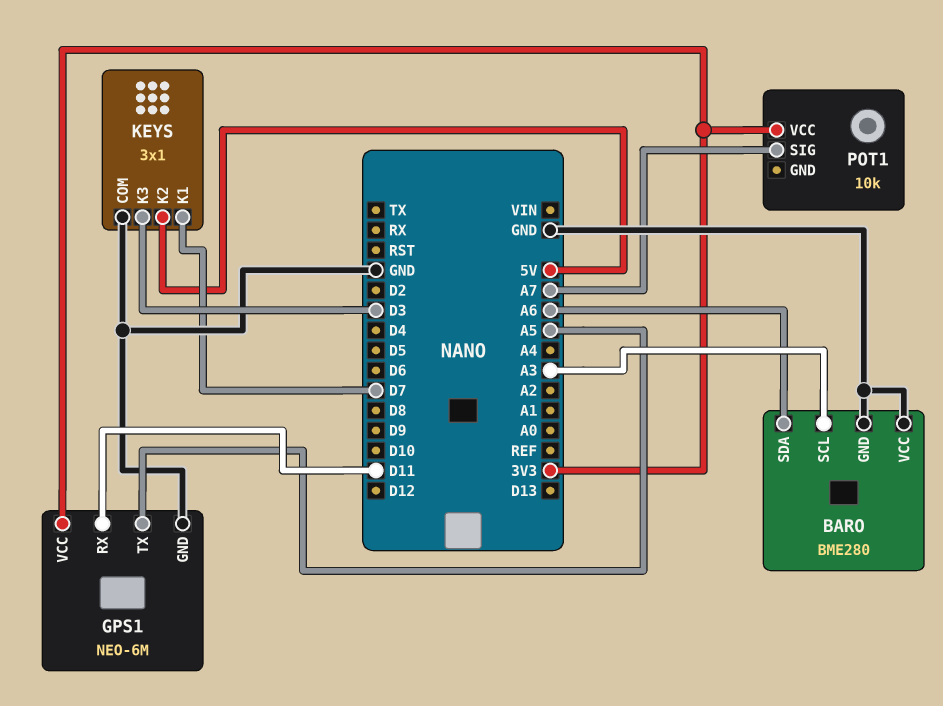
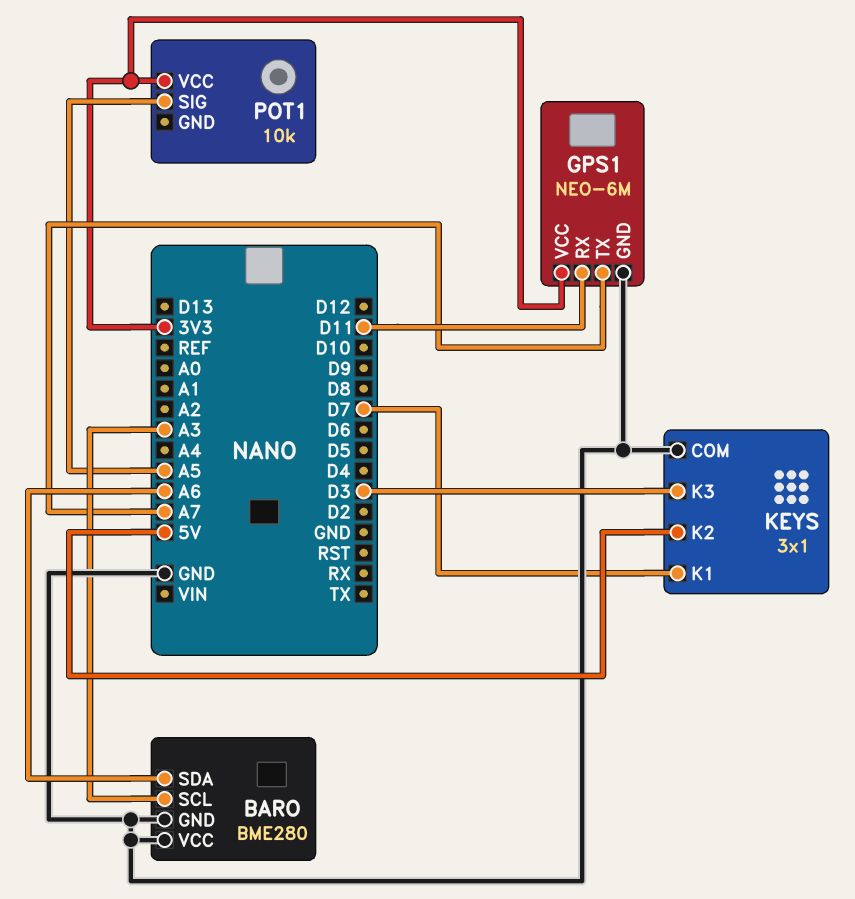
GPS1 pin TX: A5 -> A7
POT1 pin SIG: A7 -> A5

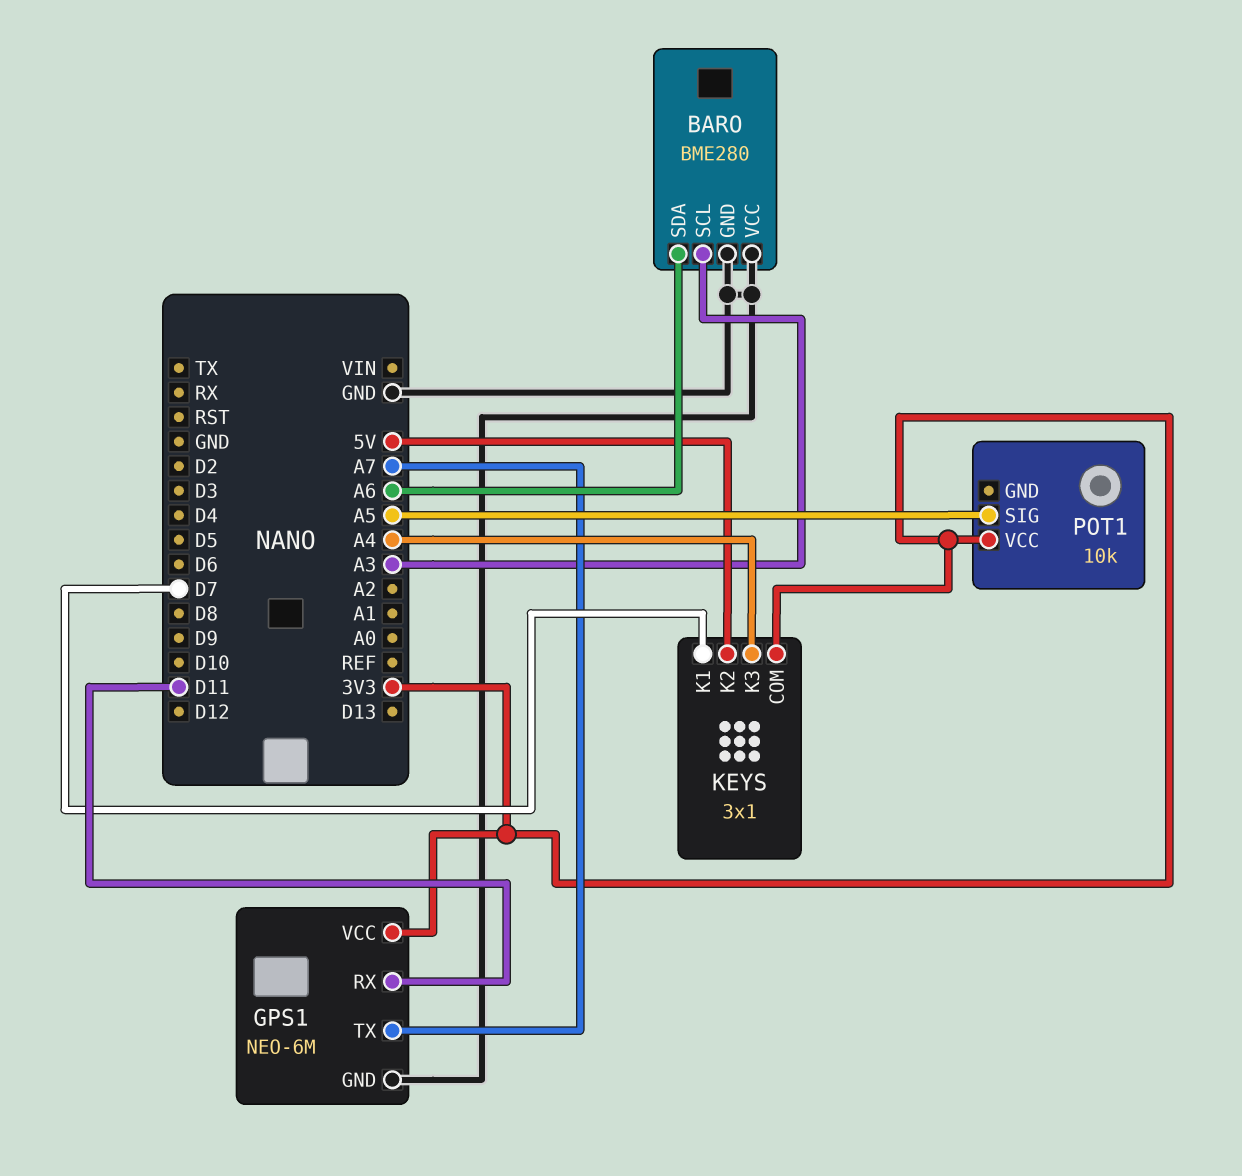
KEYS pin COM: GND -> 3V3
KEYS pin K3: D3 -> A4

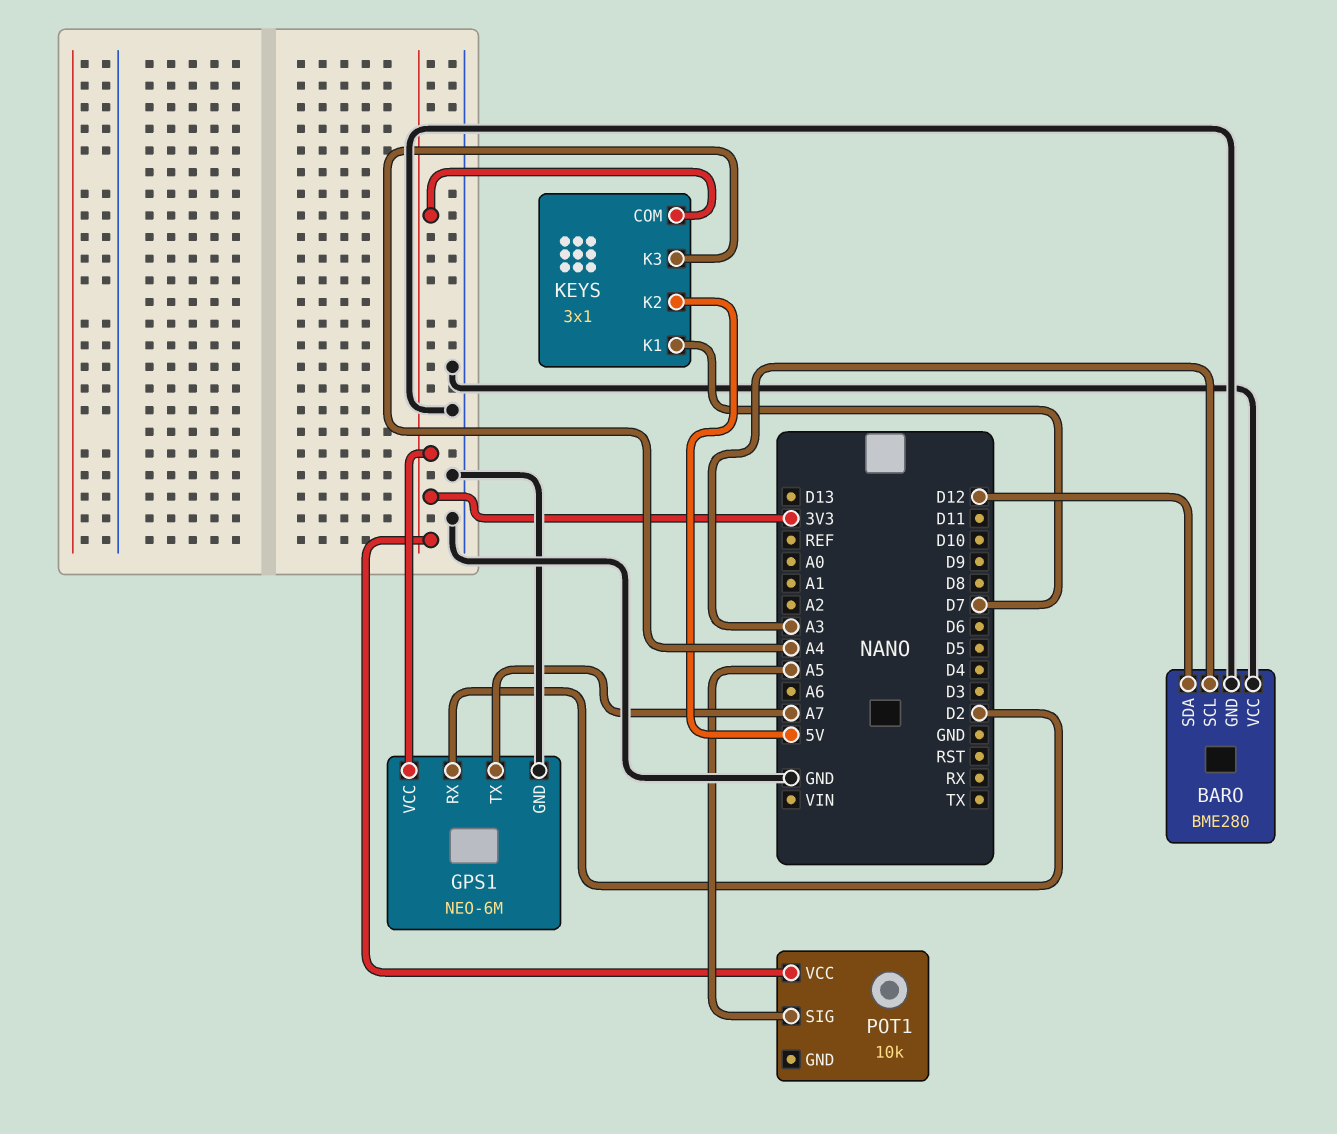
BARO pin SDA: A6 -> D12
GPS1 pin RX: D11 -> D2

